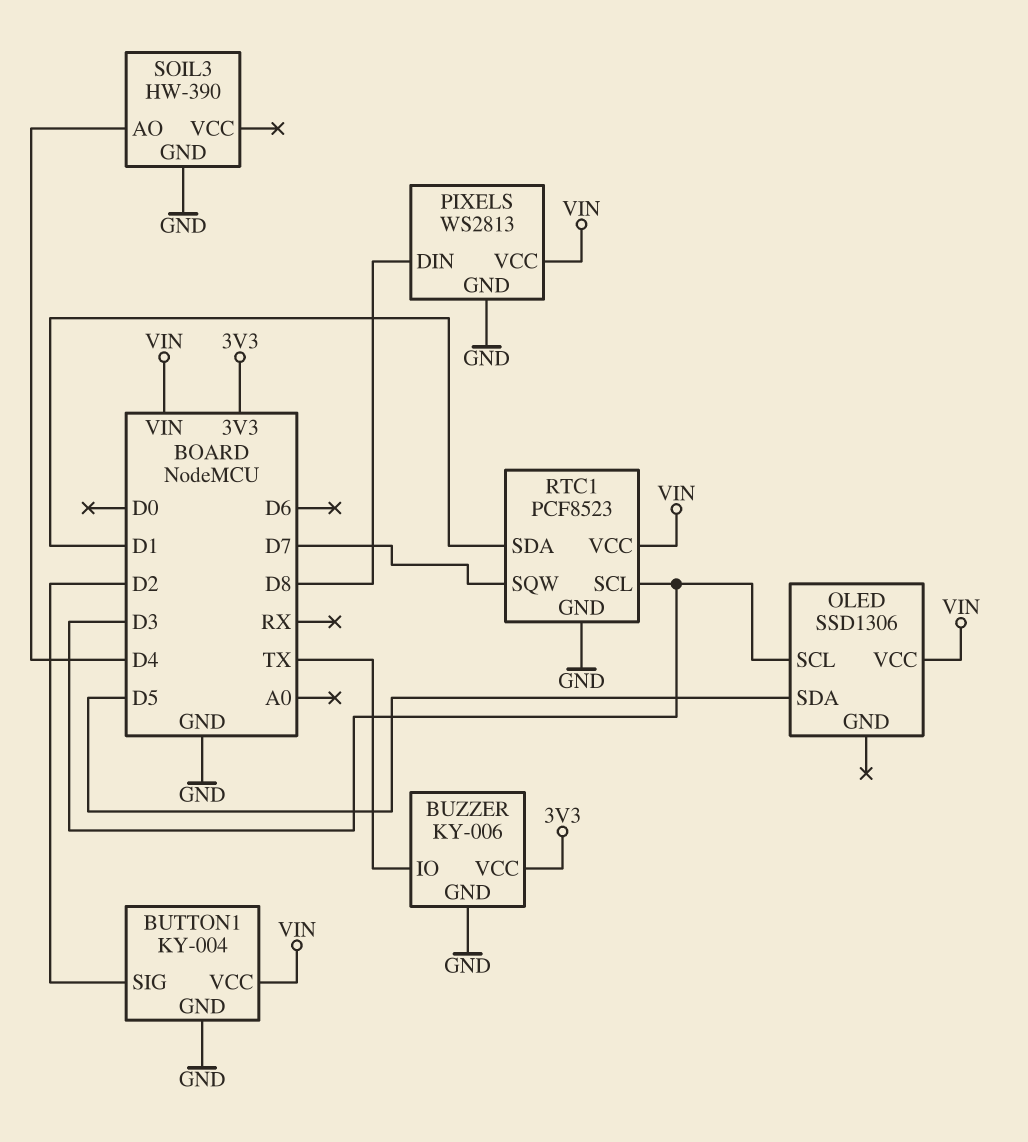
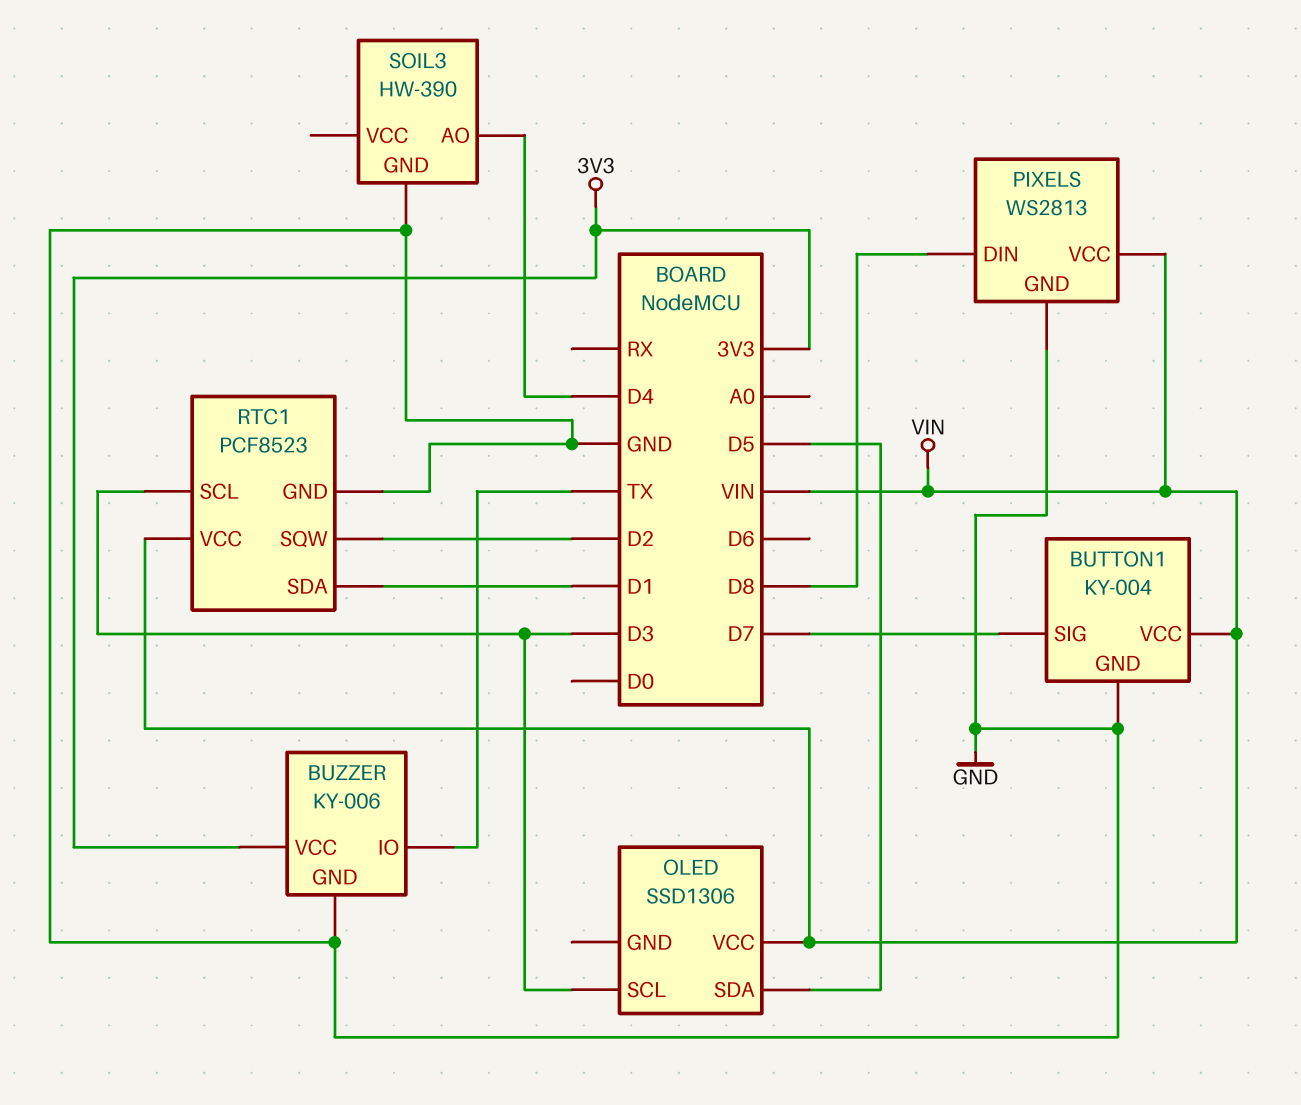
BUTTON1 pin SIG: D2 -> D7
RTC1 pin SQW: D7 -> D2

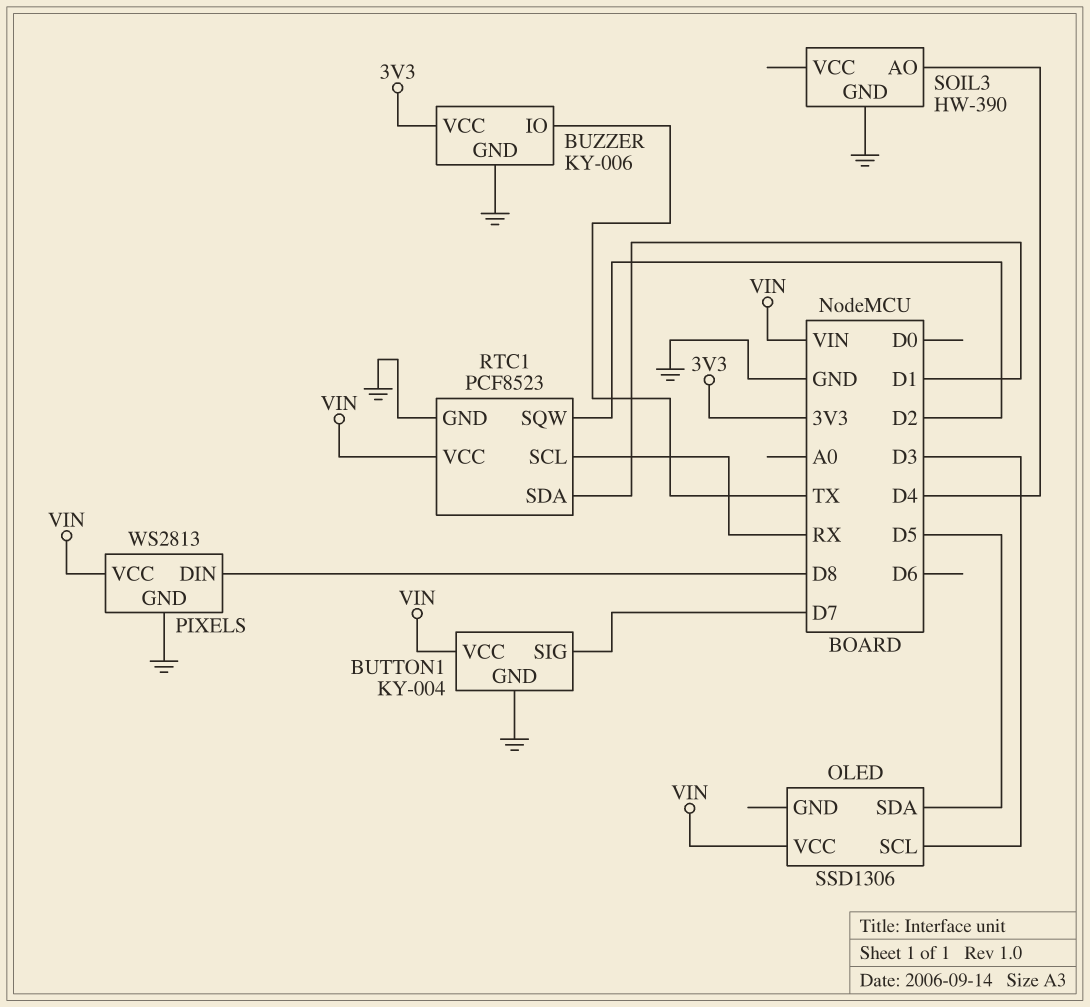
RTC1 pin SCL: D3 -> RX

